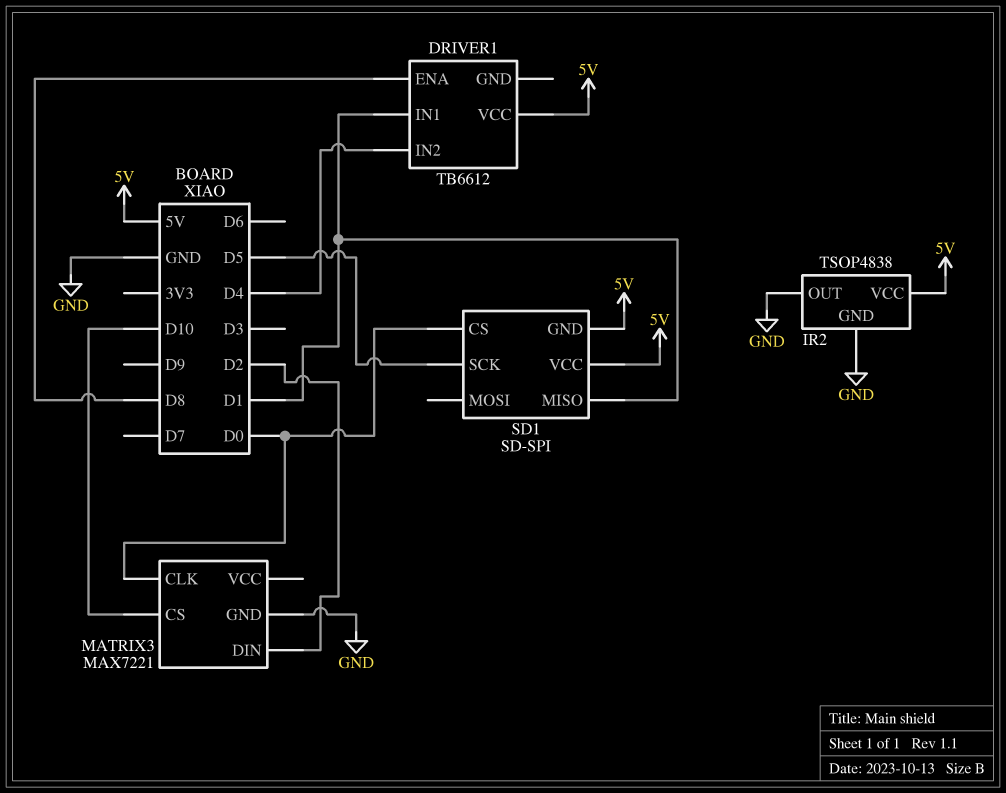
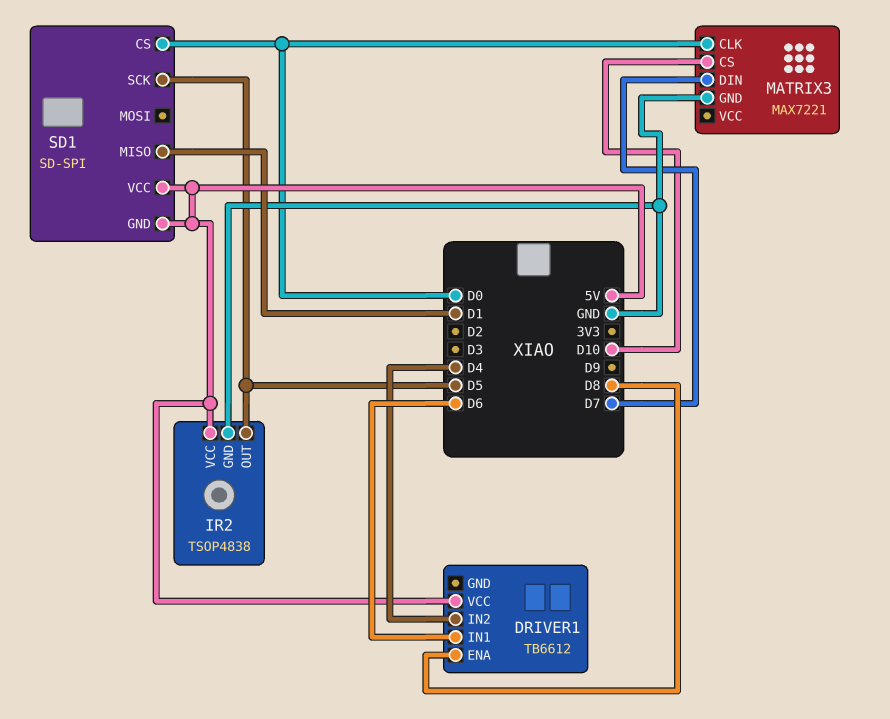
DRIVER1 pin IN1: D1 -> D6
IR2 pin OUT: GND -> D5
MATRIX3 pin DIN: D2 -> D7

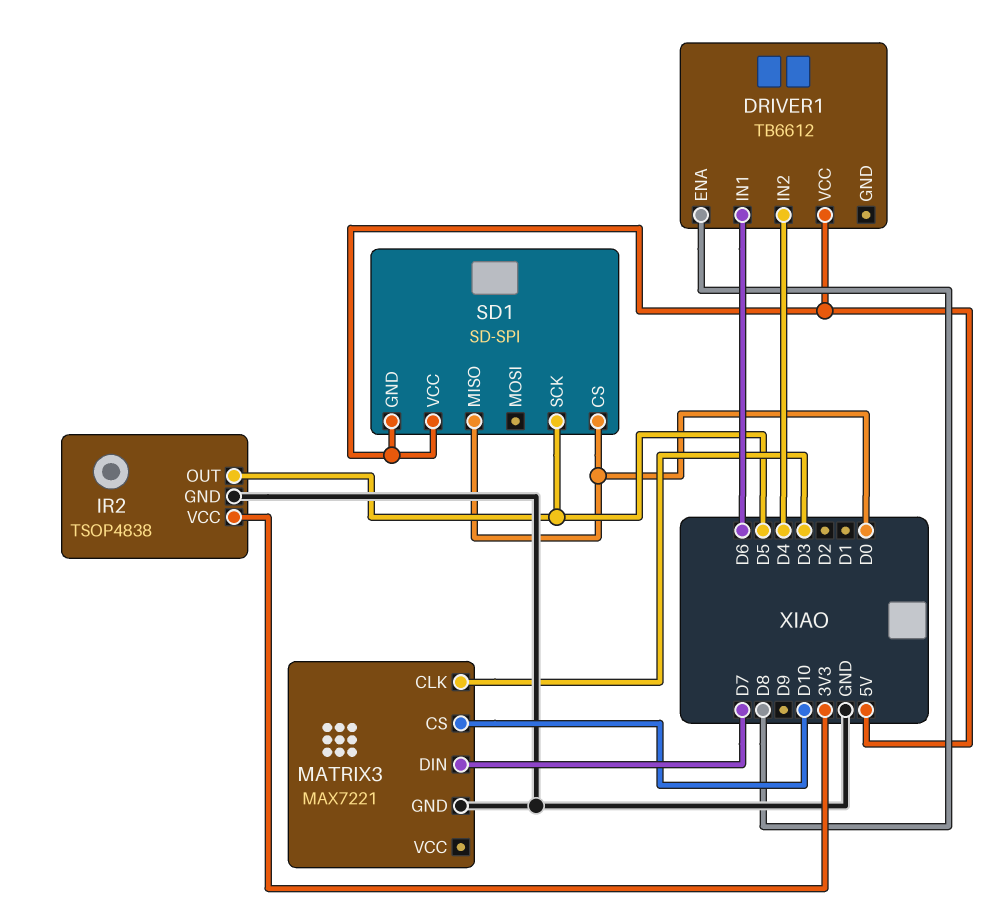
IR2 pin VCC: 5V -> 3V3
MATRIX3 pin CLK: D0 -> D3
SD1 pin MISO: D1 -> D0

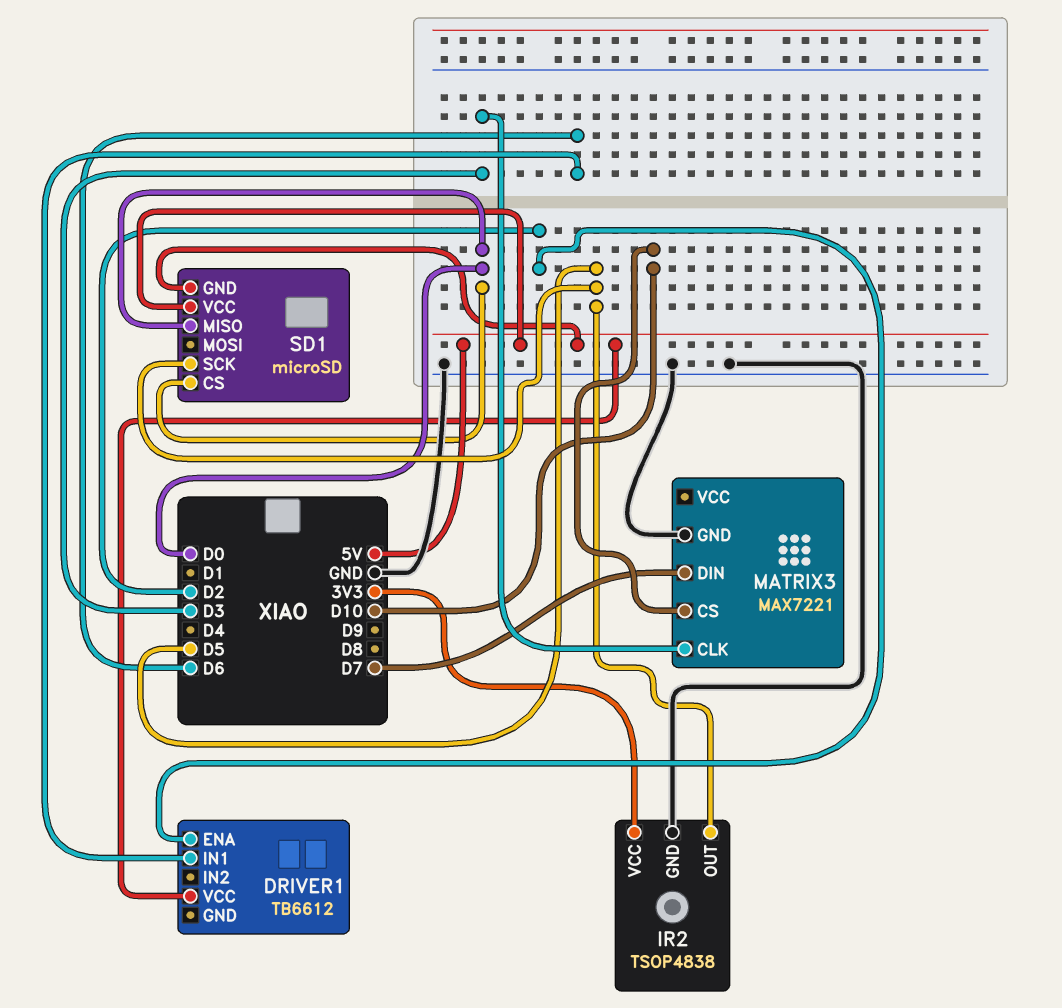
DRIVER1 pin ENA: D8 -> D2
DRIVER1 pin IN2: D4 -> none
SD1: SD-SPI -> microSD

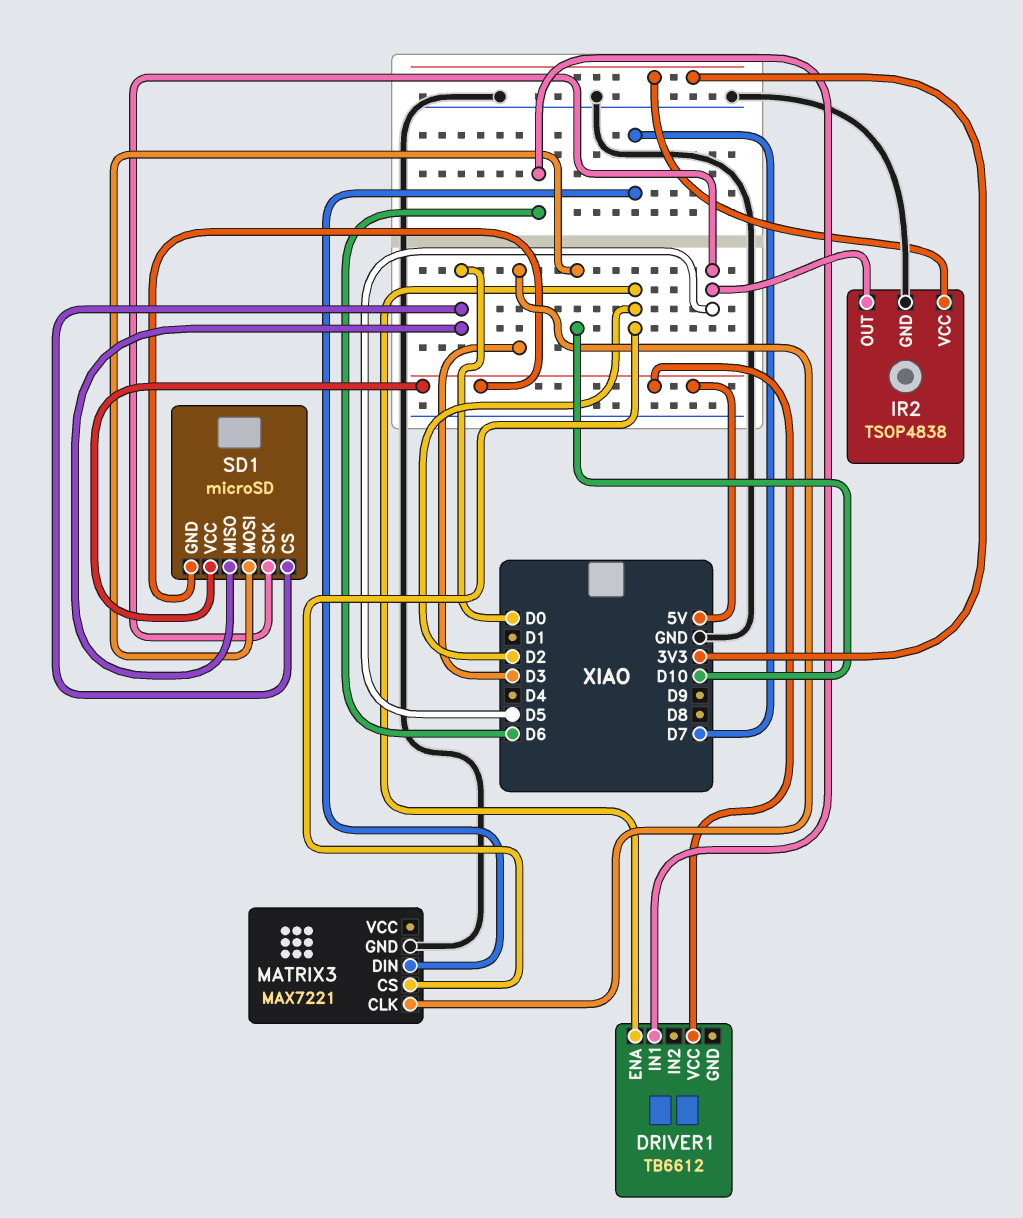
MATRIX3 pin CS: D10 -> D2
SD1 pin MOSI: none -> D10

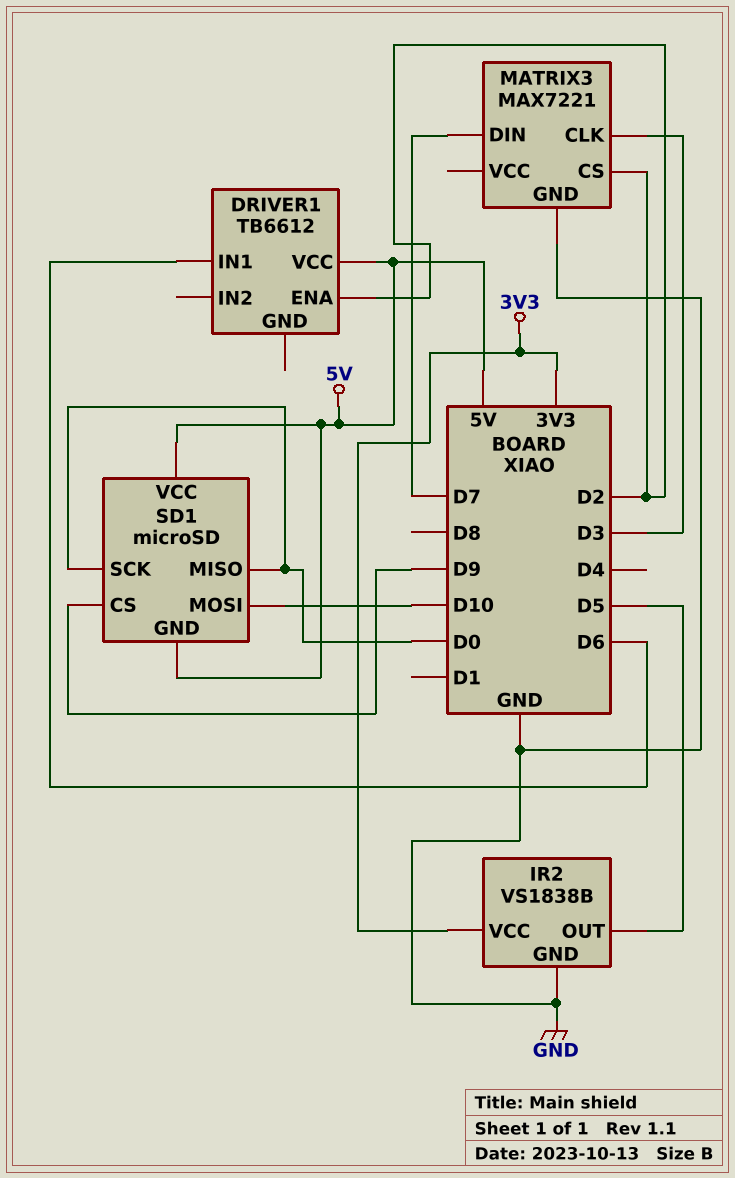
IR2: TSOP4838 -> VS1838B
SD1 pin CS: D0 -> D9
SD1 pin SCK: D5 -> D0

